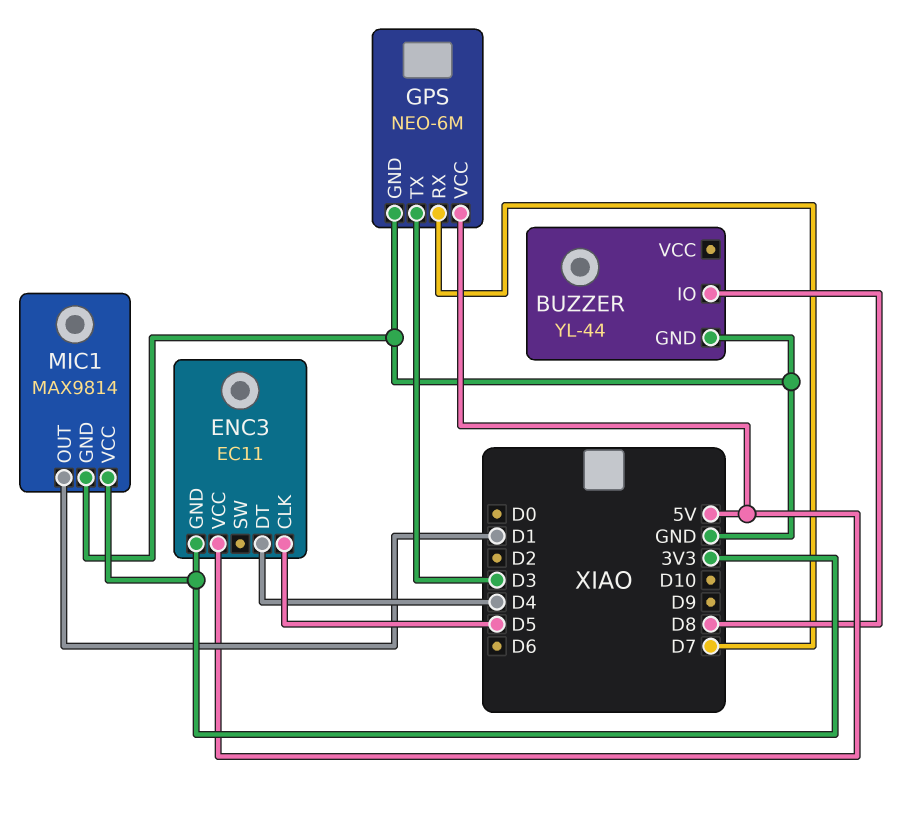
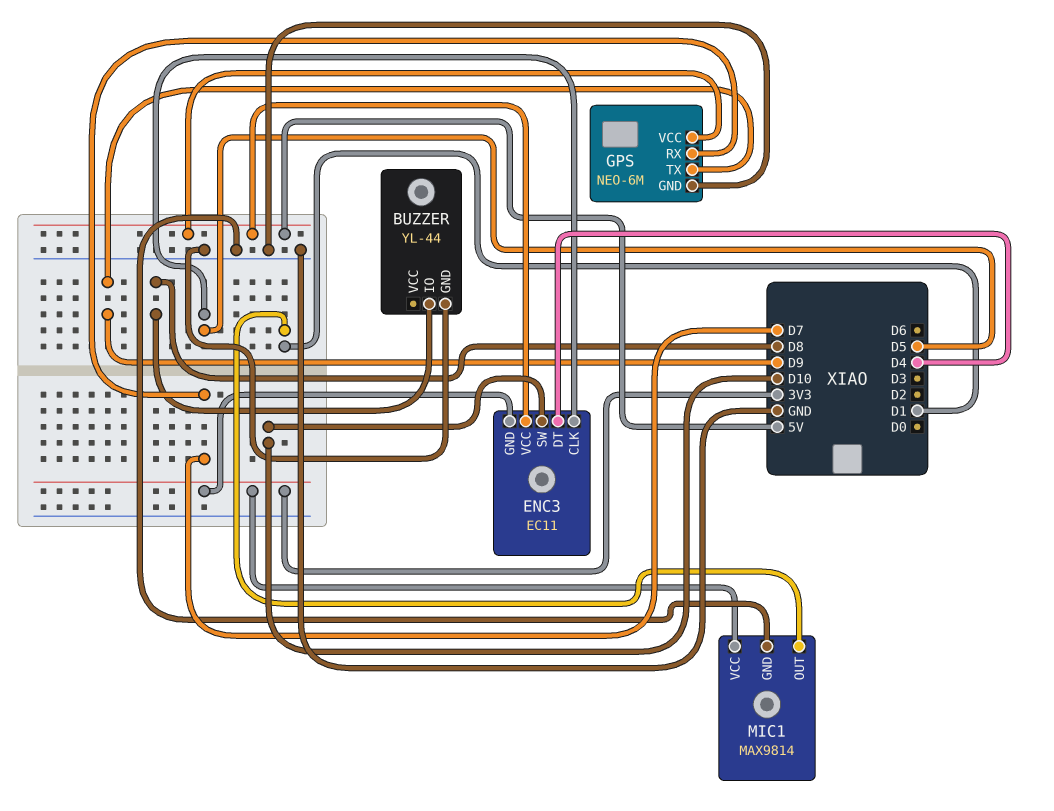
ENC3 pin SW: none -> D10
GPS pin TX: D3 -> D9

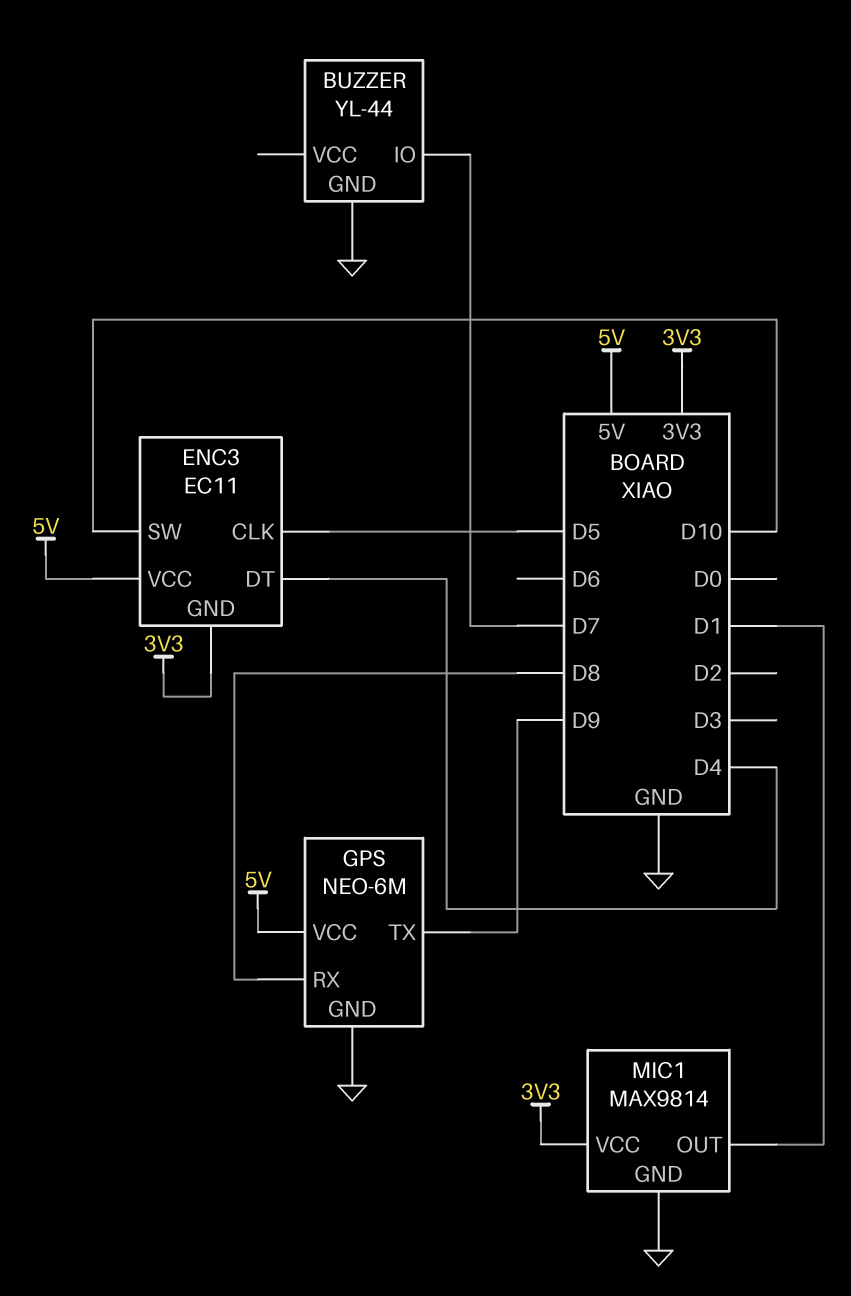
BUZZER pin IO: D8 -> D7
GPS pin RX: D7 -> D8

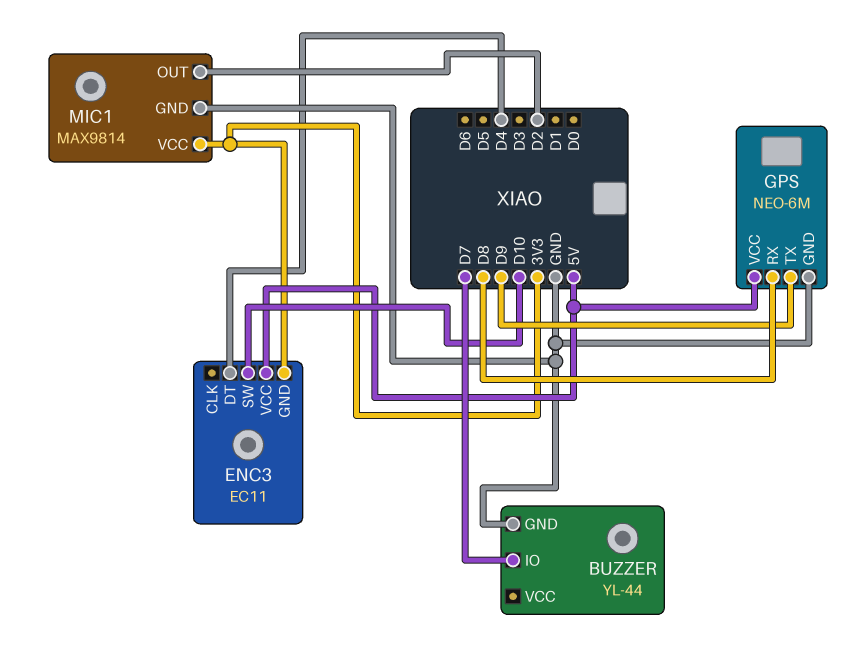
ENC3 pin CLK: D5 -> none
MIC1 pin OUT: D1 -> D2

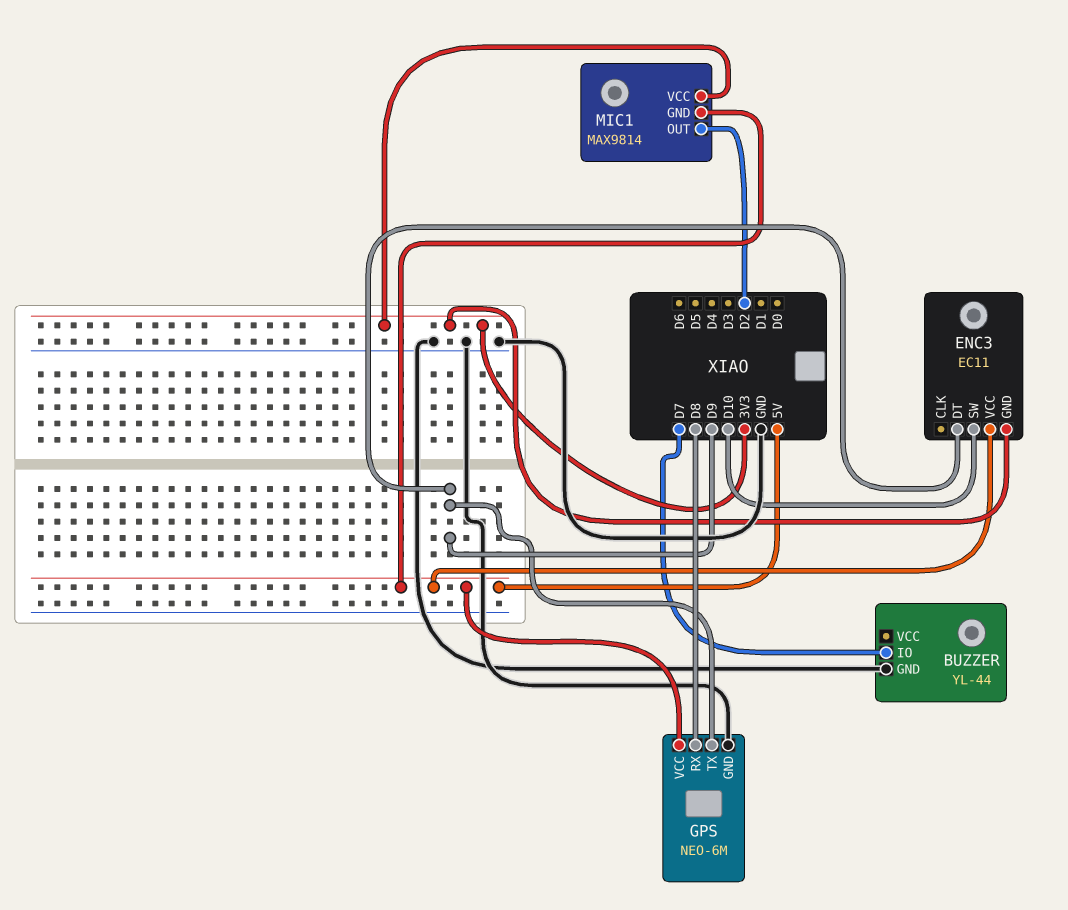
ENC3 pin DT: D4 -> D9
MIC1 pin GND: GND -> 5V

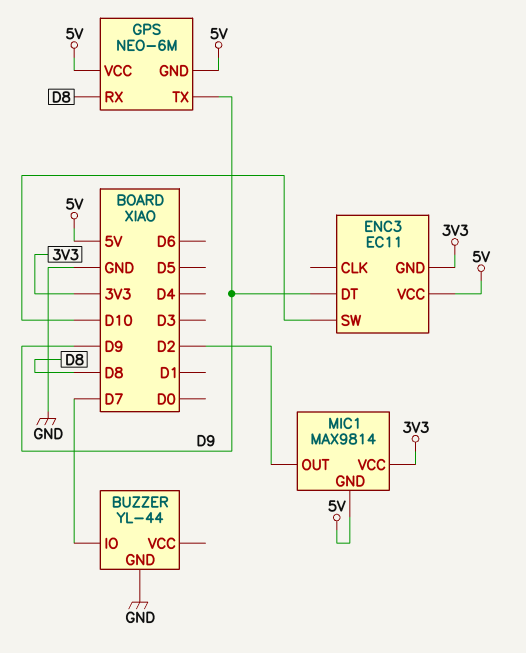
GPS pin GND: GND -> 5V

